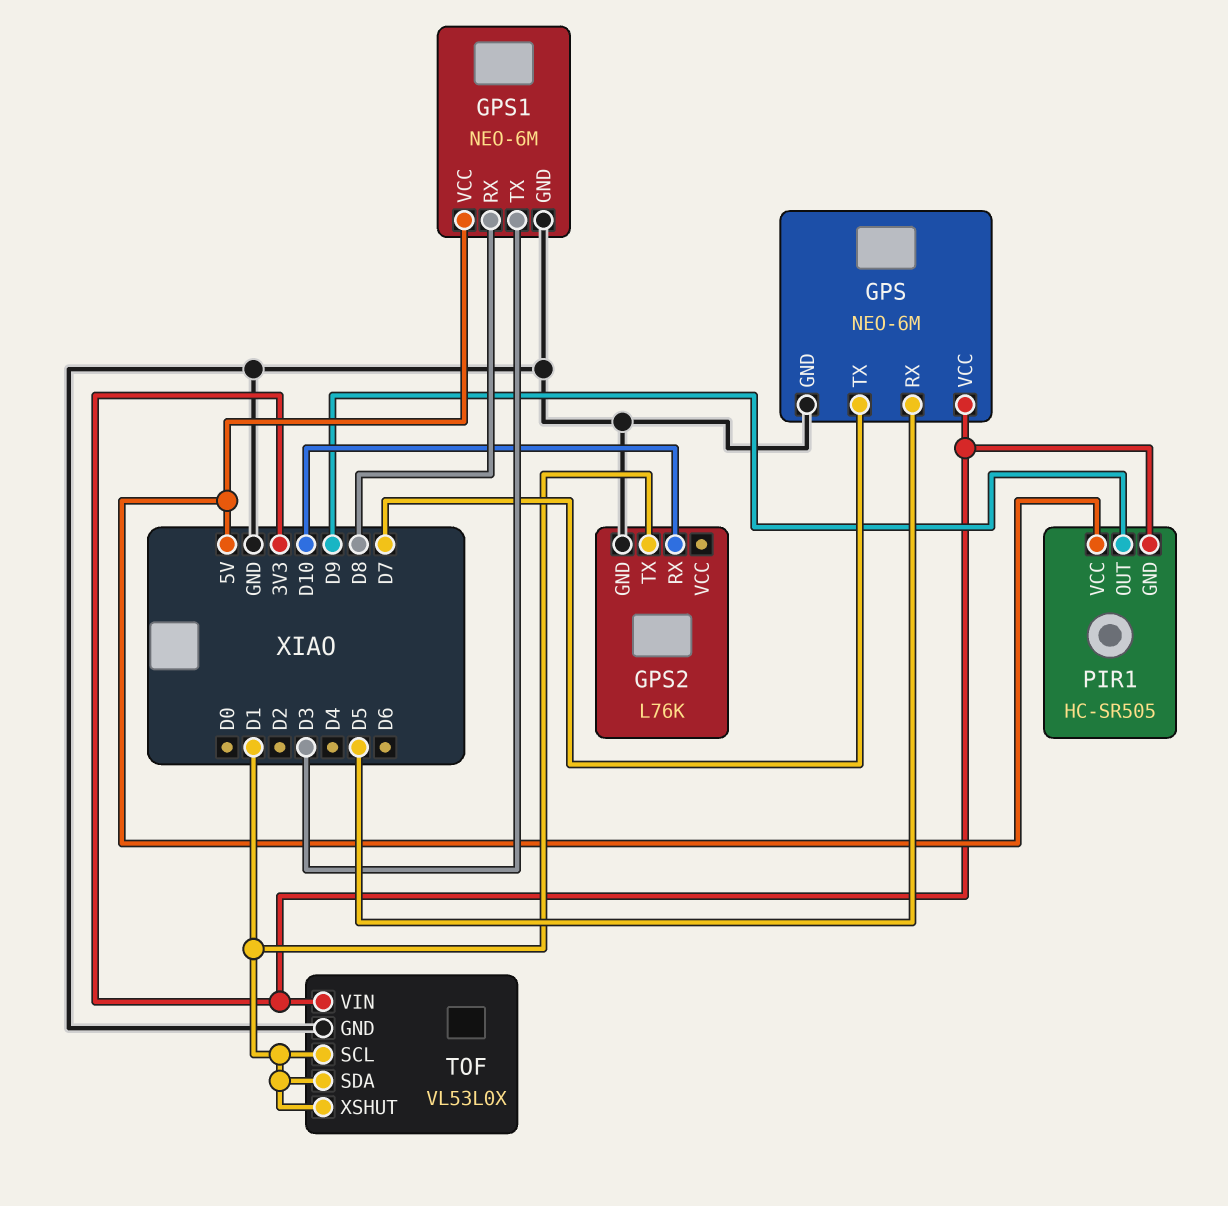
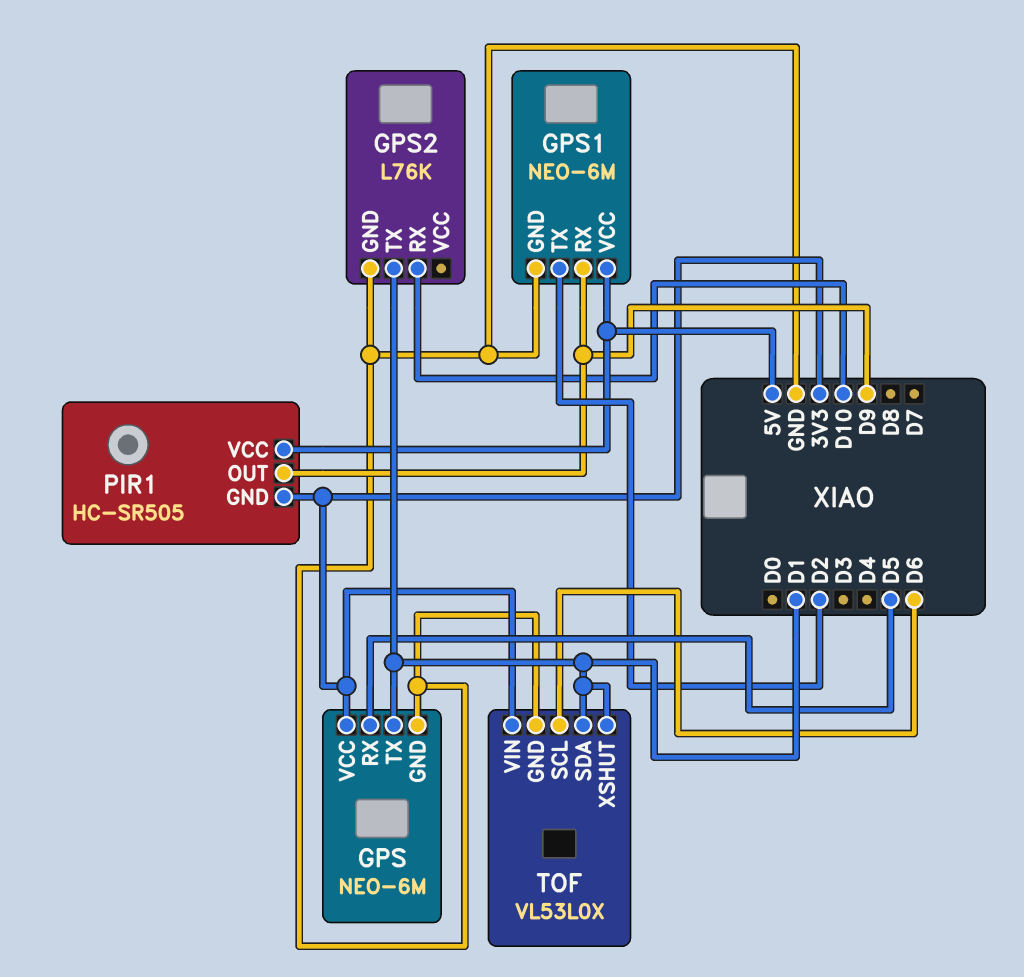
GPS pin TX: D7 -> D1
GPS1 pin RX: D8 -> D9
GPS1 pin TX: D3 -> D2
TOF pin SCL: D1 -> D6

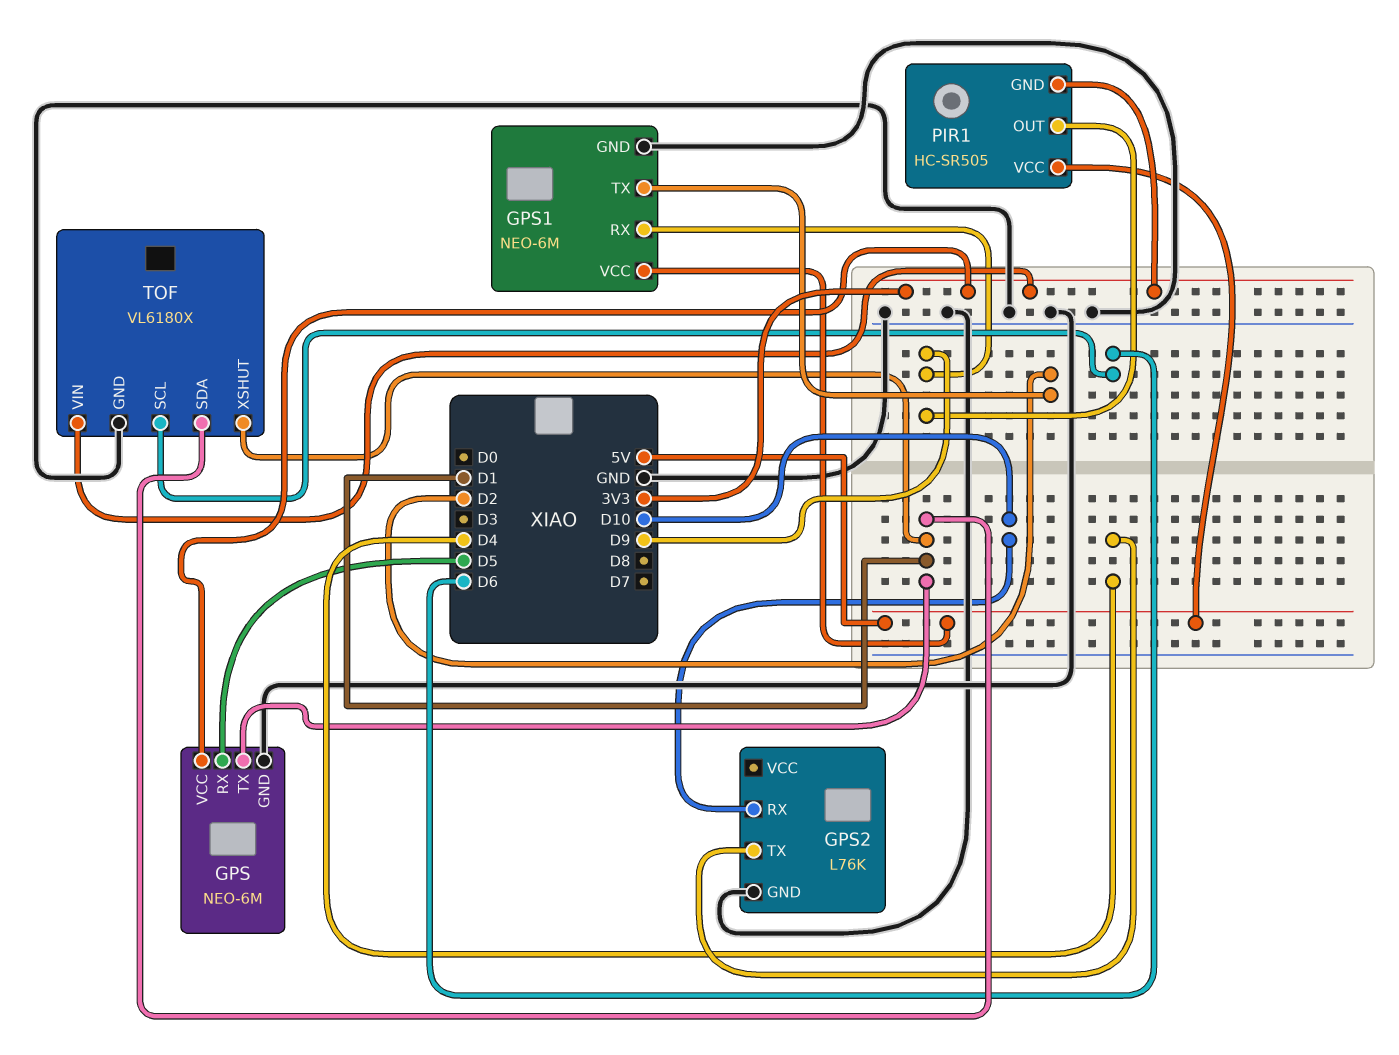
GPS2 pin TX: D1 -> D4
TOF: VL53L0X -> VL6180X

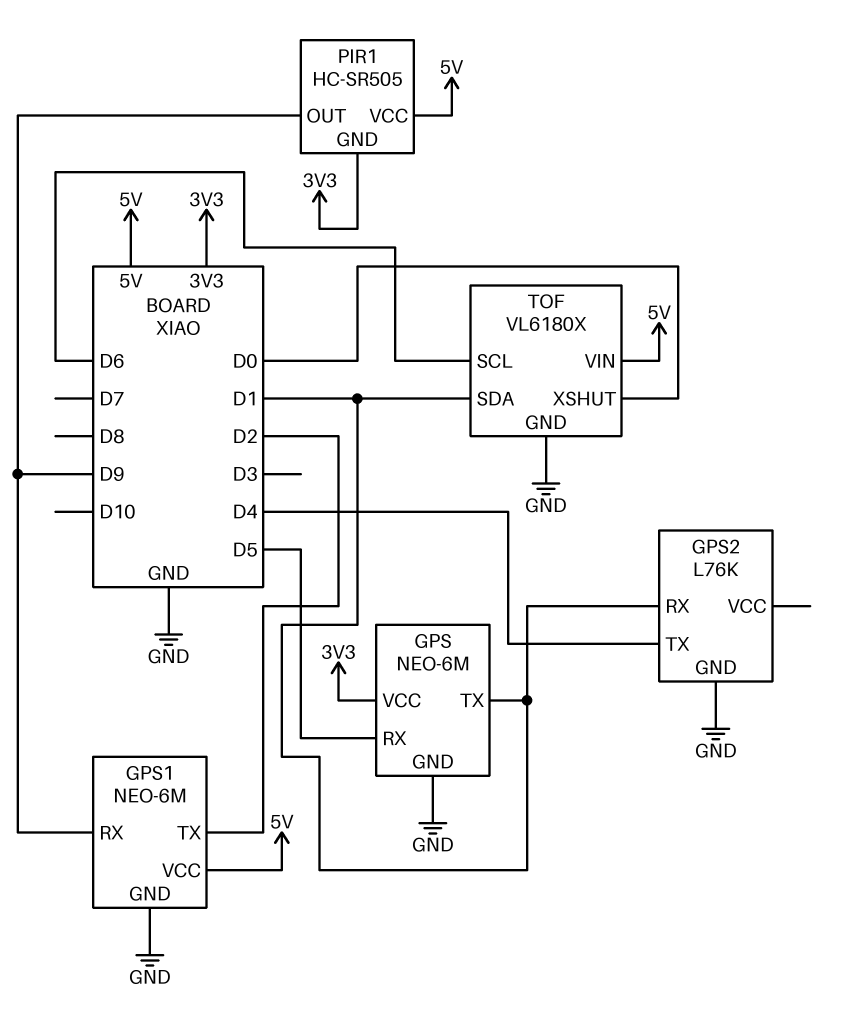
GPS2 pin RX: D10 -> D1
TOF pin VIN: 3V3 -> 5V
TOF pin XSHUT: D1 -> D0

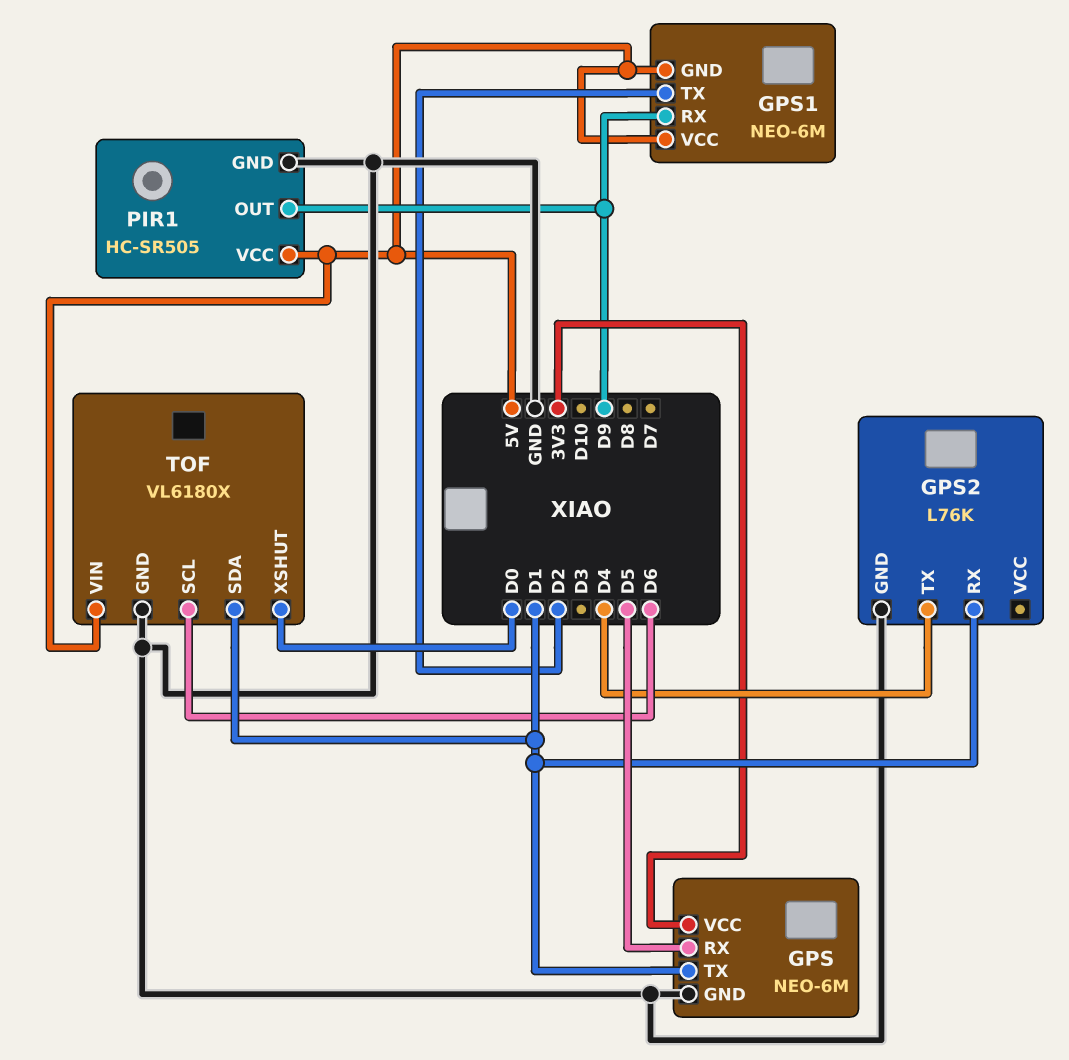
GPS1 pin GND: GND -> 5V
PIR1 pin GND: 3V3 -> GND

